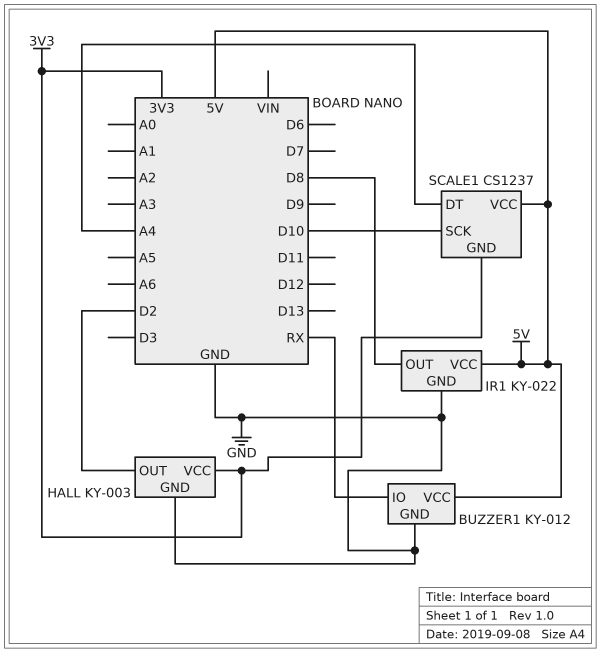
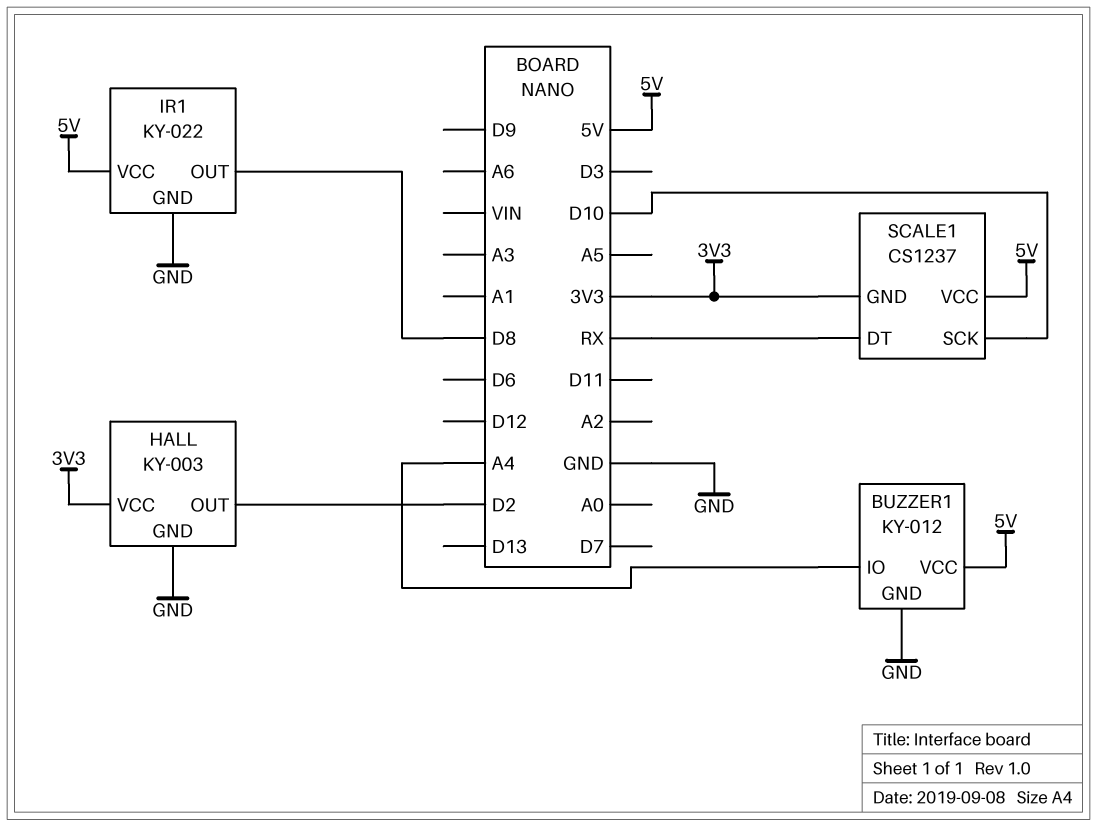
BUZZER1 pin IO: RX -> A4
SCALE1 pin DT: A4 -> RX

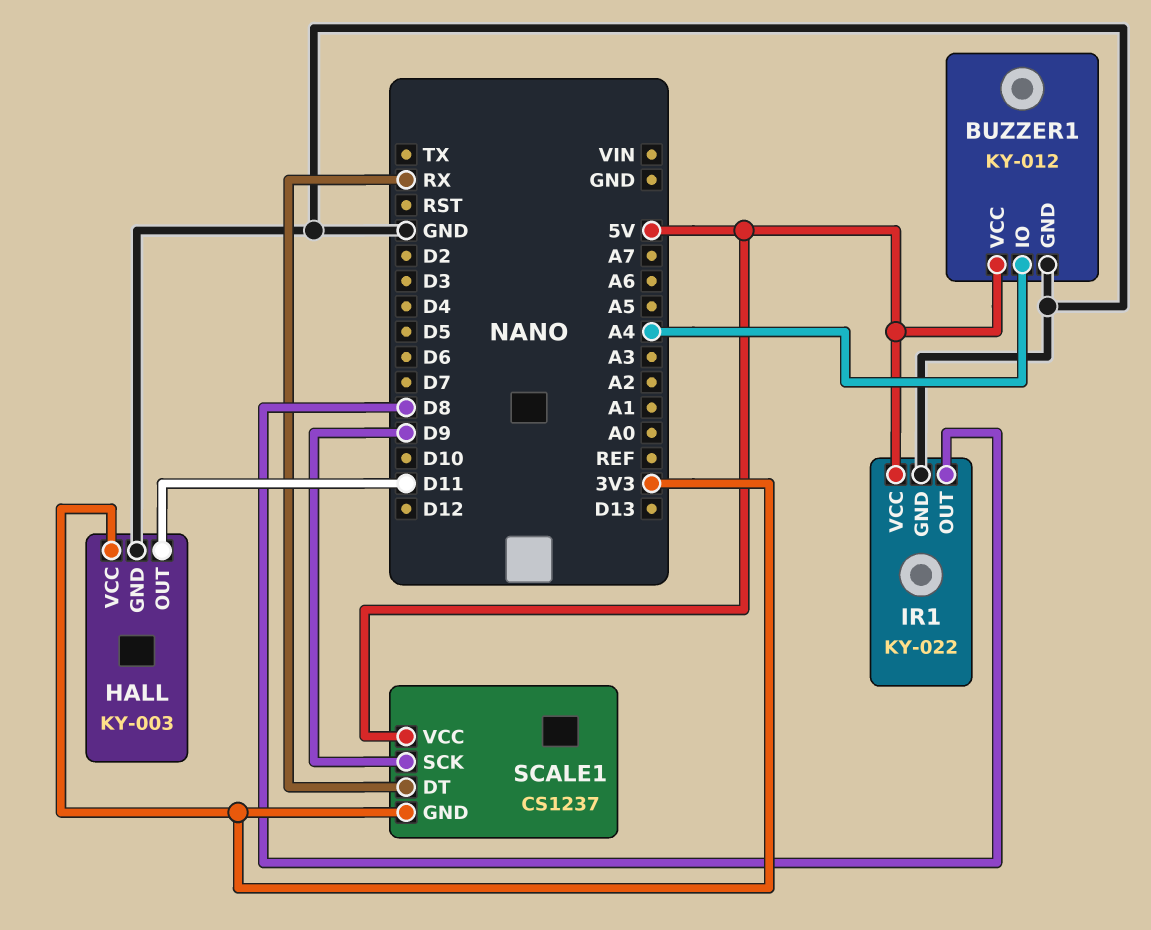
HALL pin OUT: D2 -> D11
SCALE1 pin SCK: D10 -> D9

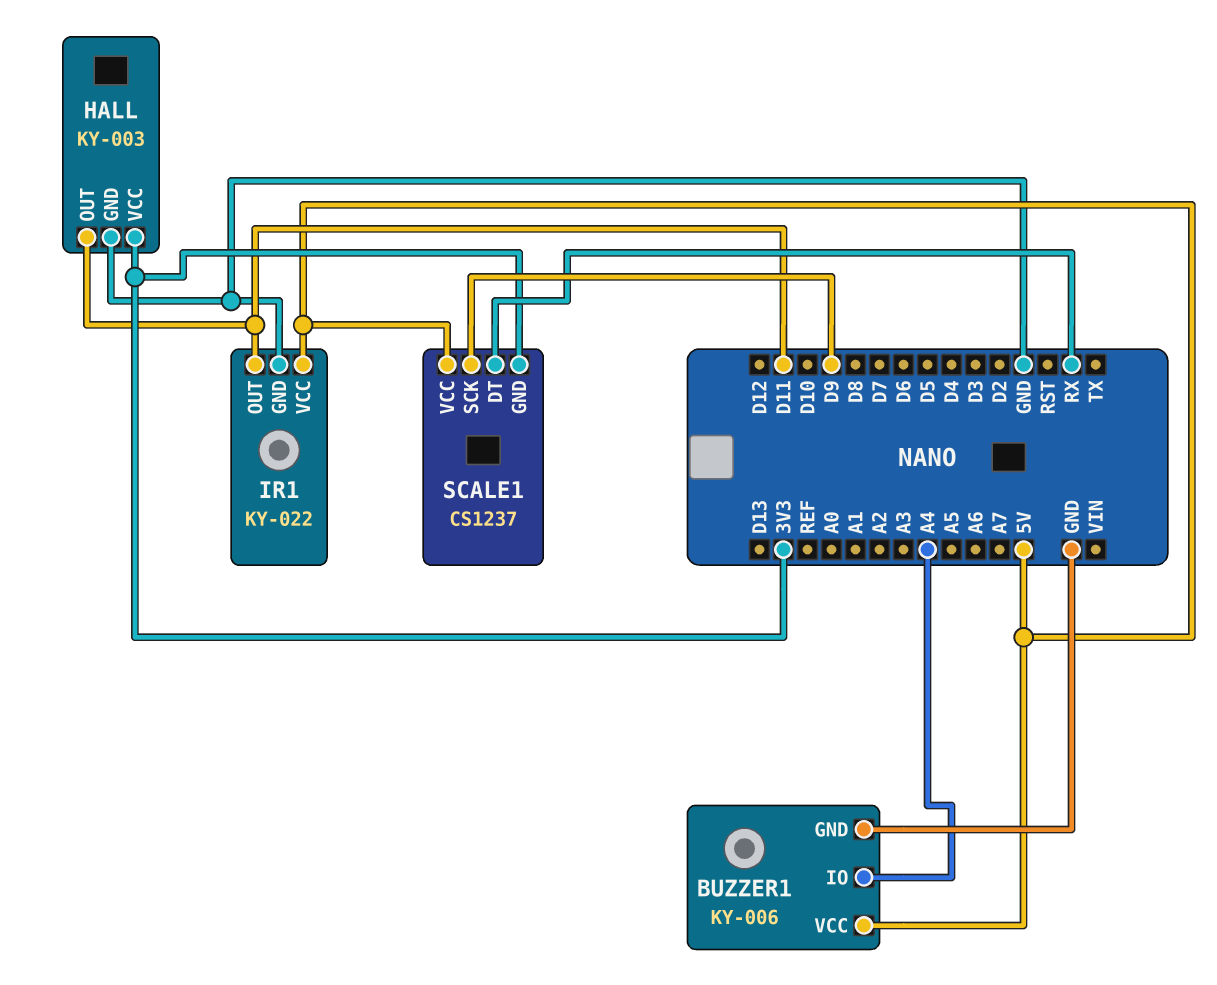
BUZZER1: KY-012 -> KY-006
IR1 pin OUT: D8 -> D11

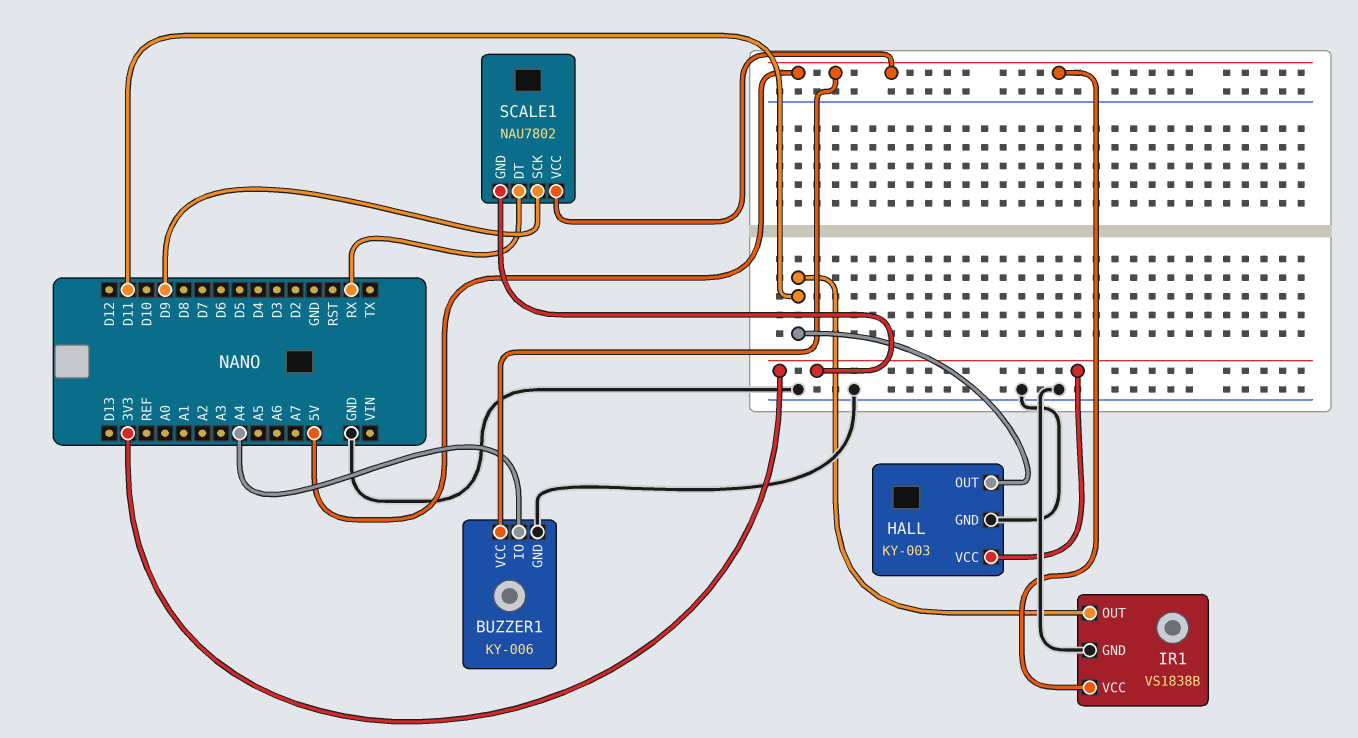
IR1: KY-022 -> VS1838B
SCALE1: CS1237 -> NAU7802

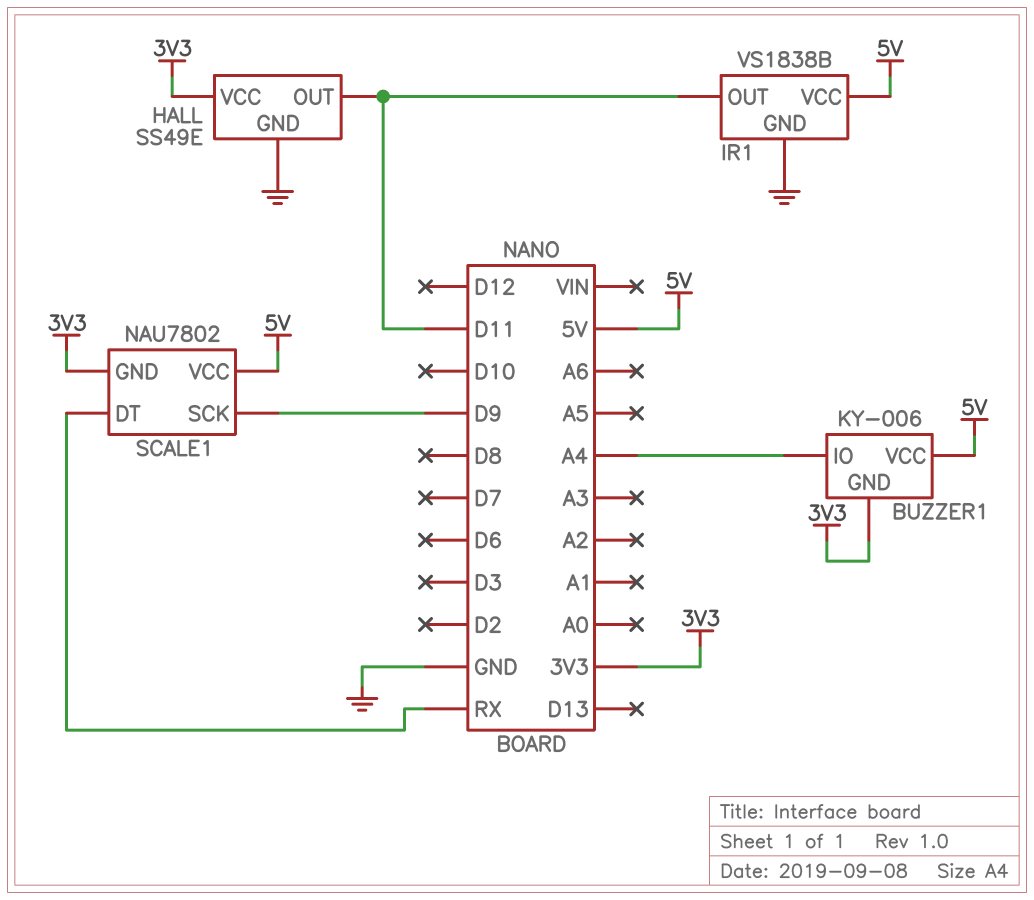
BUZZER1 pin GND: GND -> 3V3
HALL: KY-003 -> SS49E

